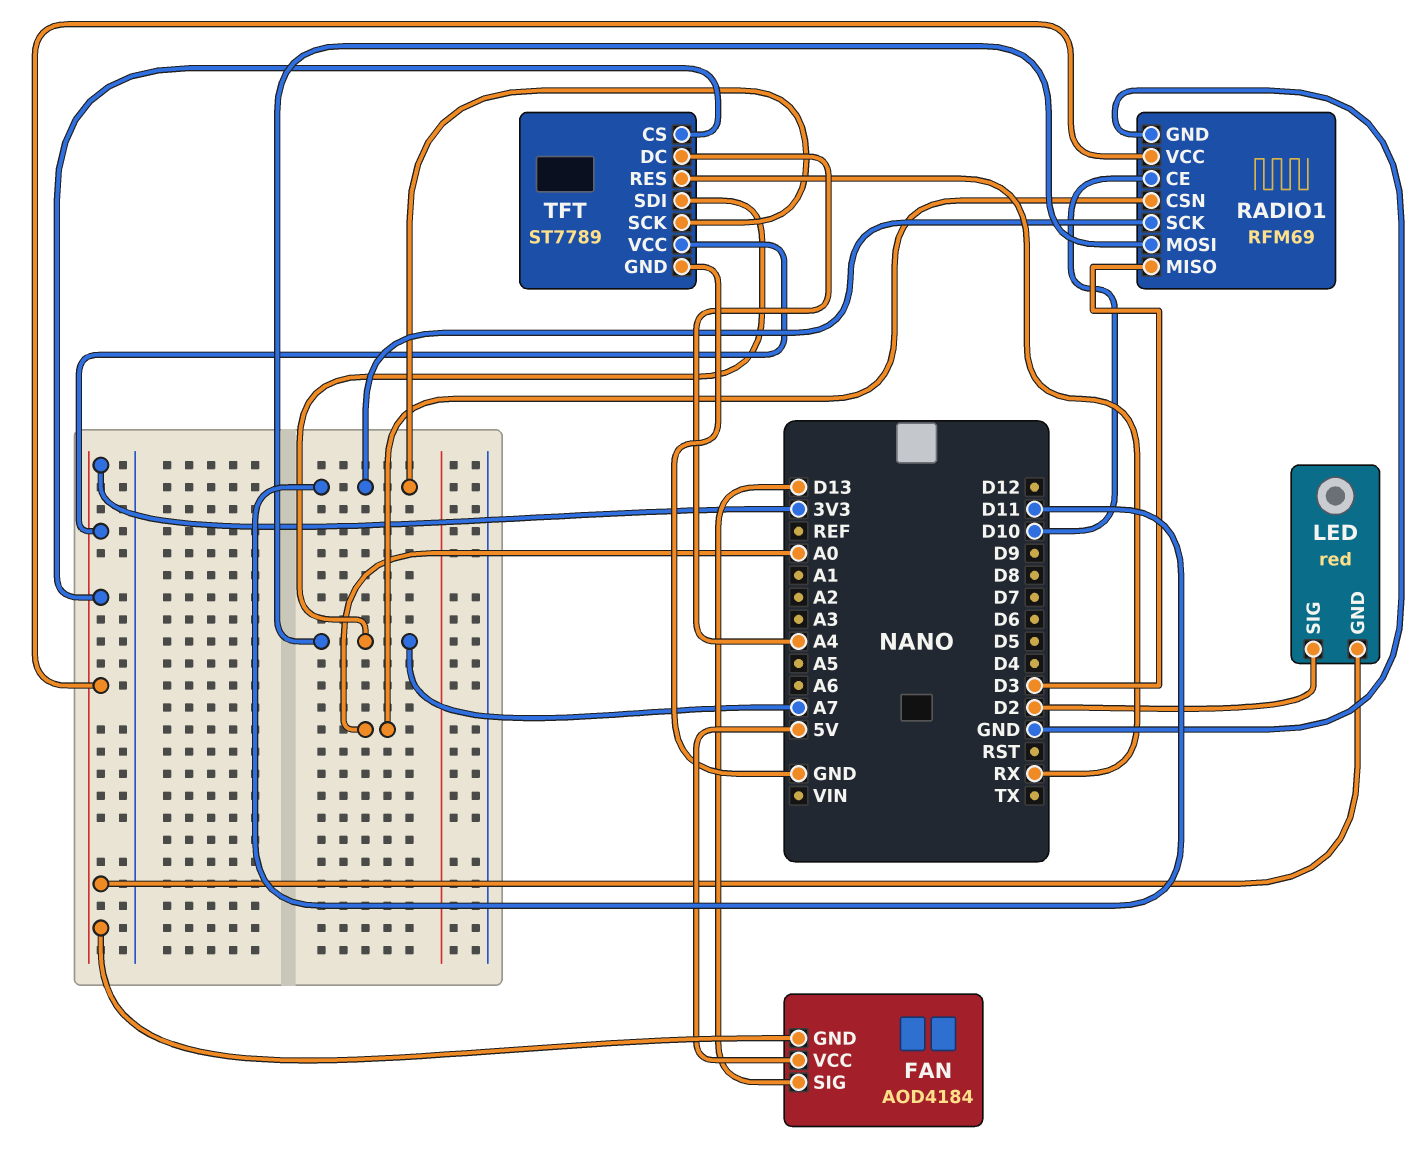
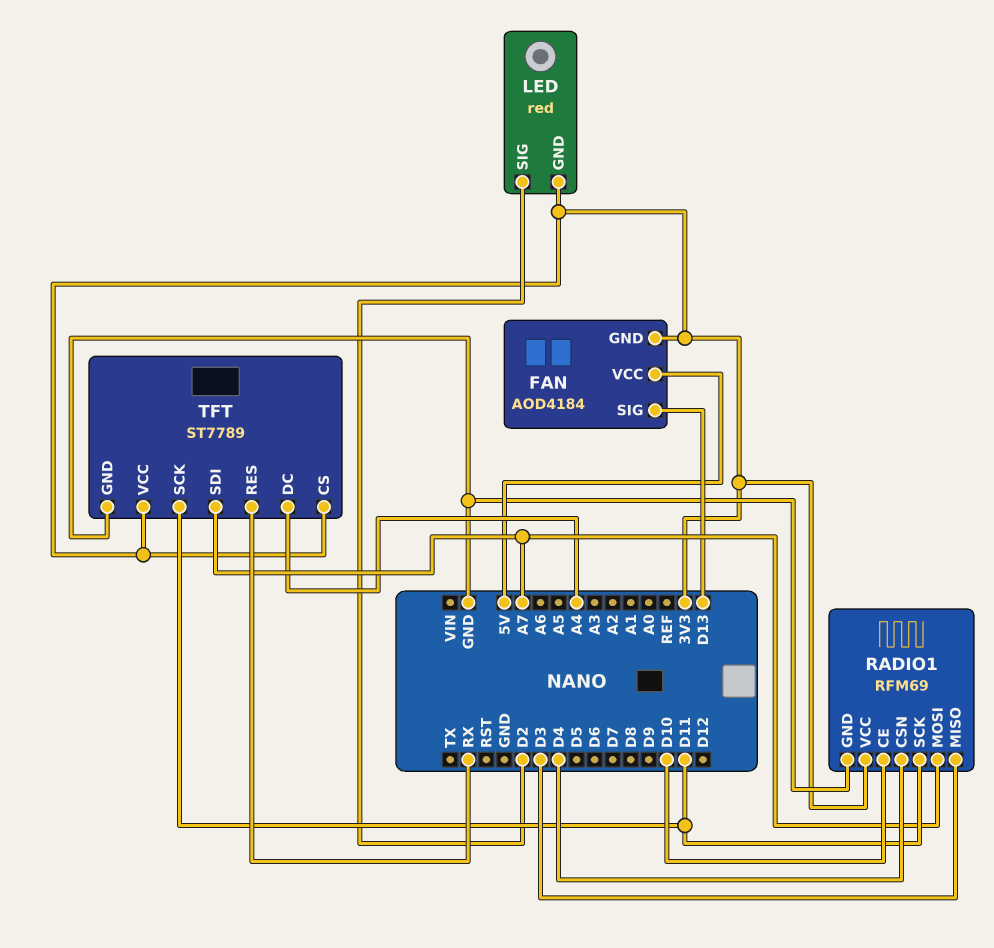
RADIO1 pin CSN: A0 -> D4

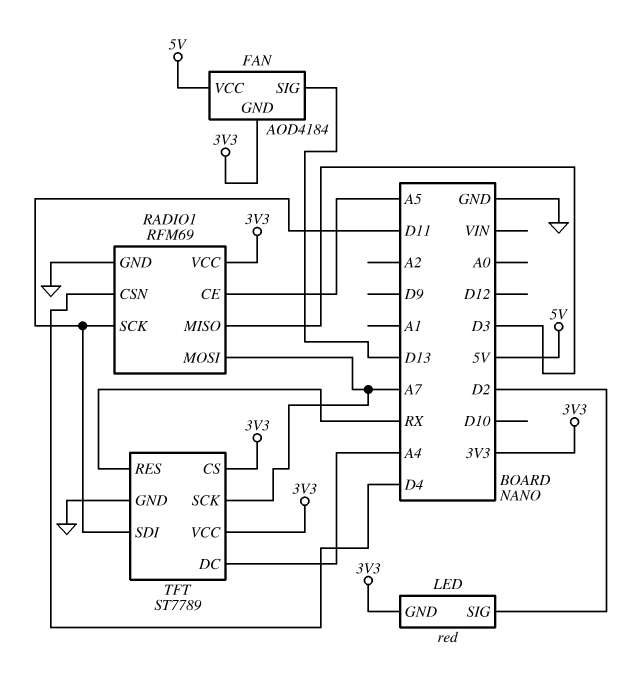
RADIO1 pin CE: D10 -> A5
TFT pin SCK: D11 -> A7
TFT pin SDI: A7 -> D11

